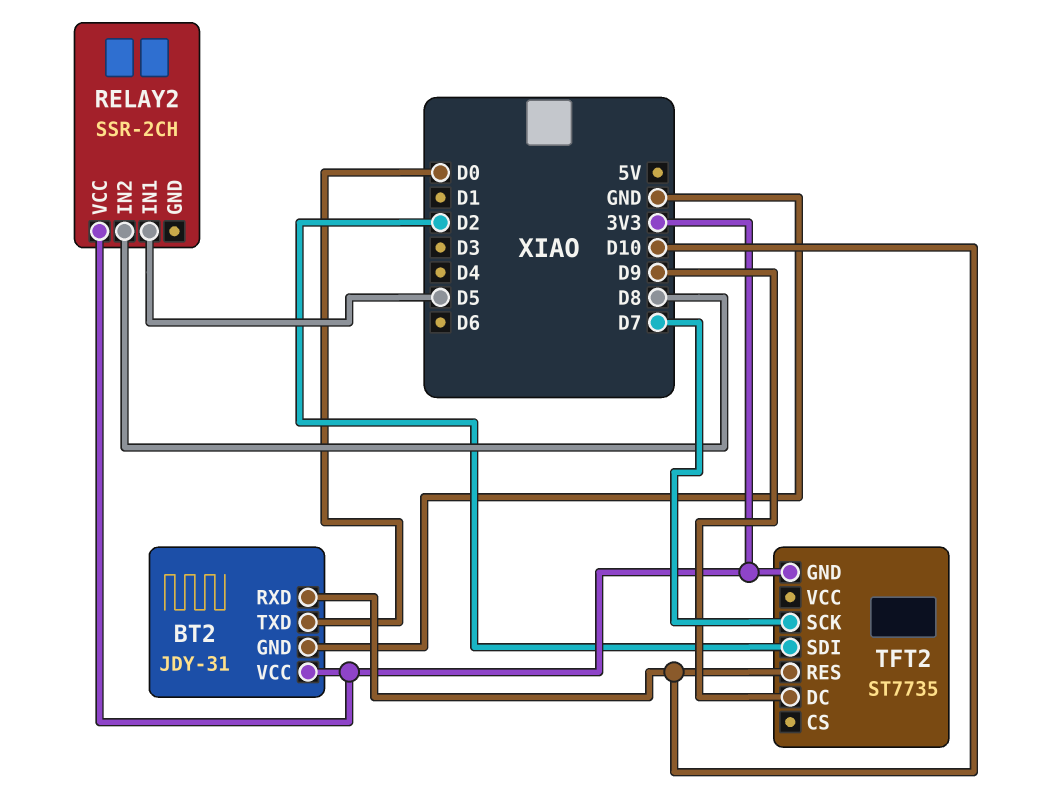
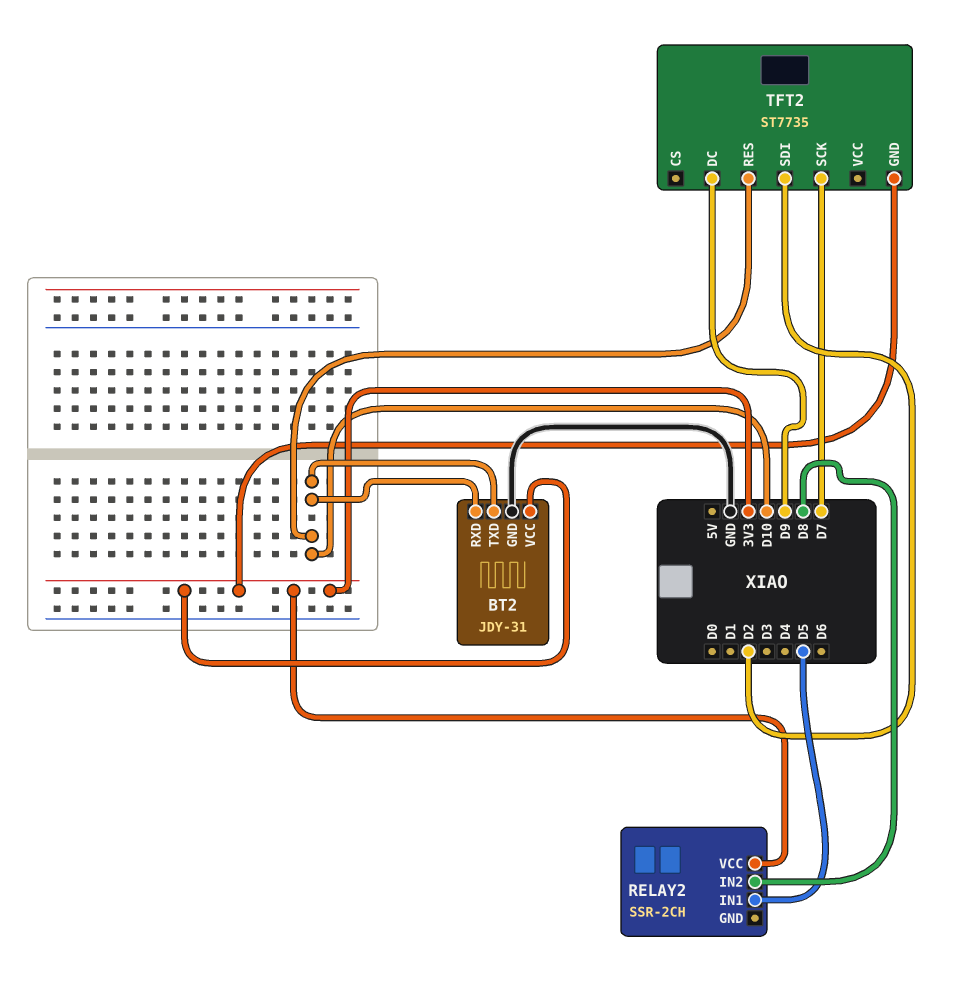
BT2 pin TXD: D0 -> D10

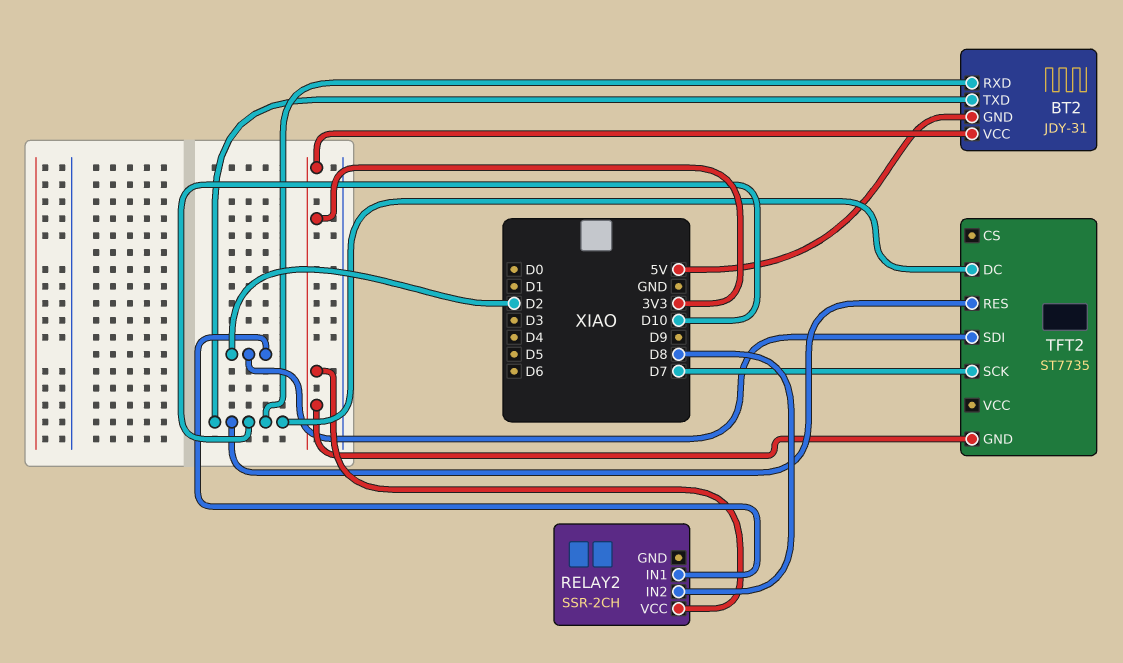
BT2 pin GND: GND -> 5V
RELAY2 pin IN1: D5 -> D2
TFT2 pin DC: D9 -> D10

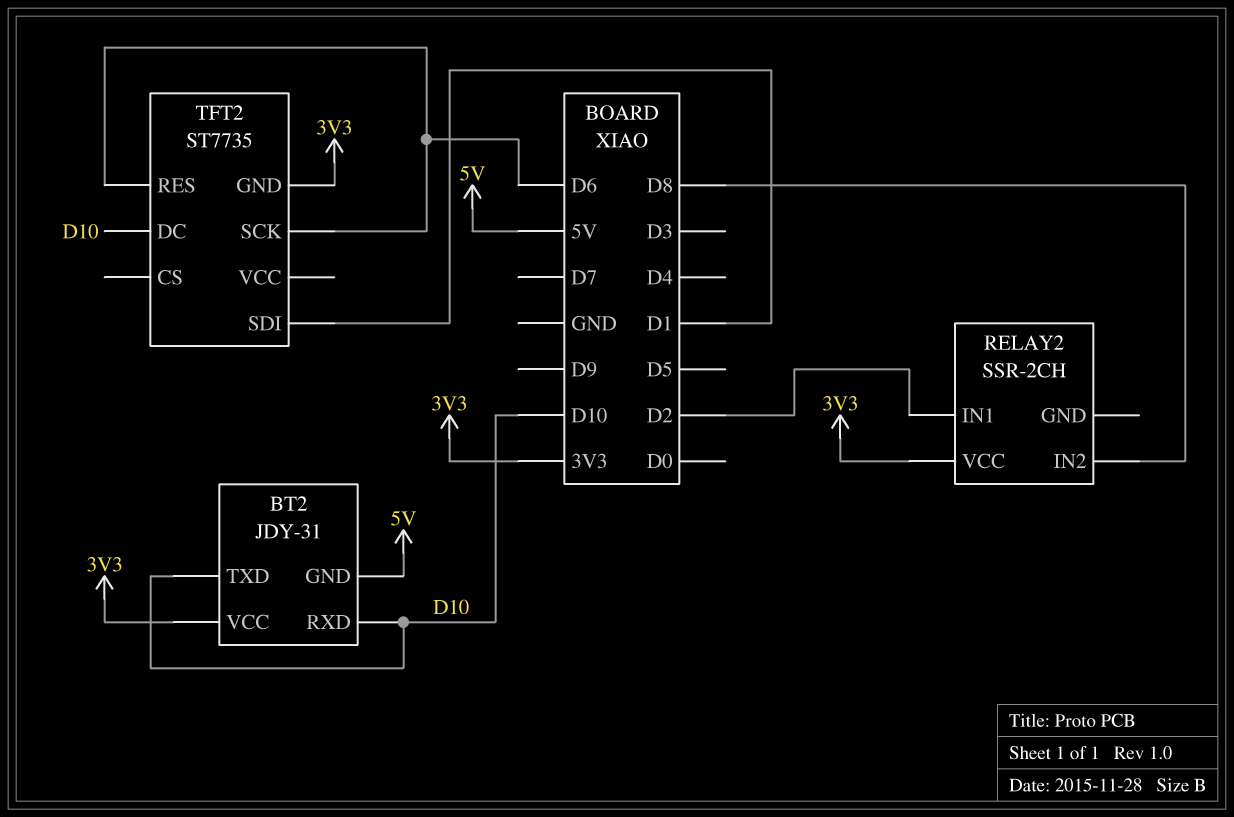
TFT2 pin RES: D10 -> D6
TFT2 pin SCK: D7 -> D6
TFT2 pin SDI: D2 -> D1

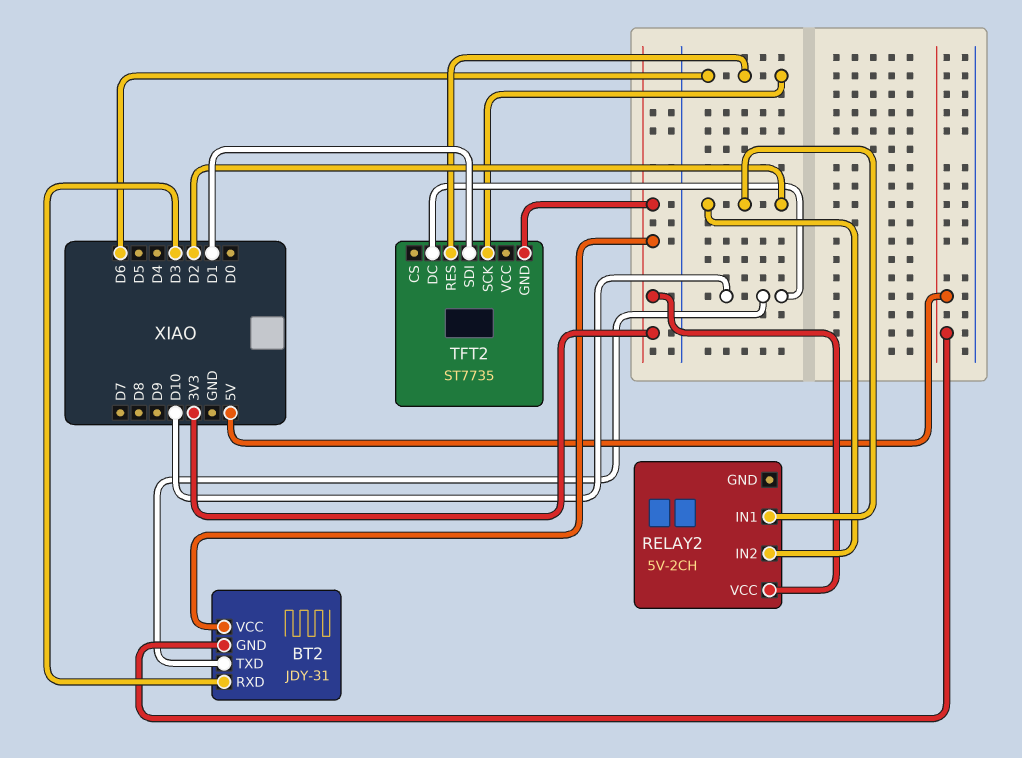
BT2 pin RXD: D10 -> D3
RELAY2: SSR-2CH -> 5V-2CH
RELAY2 pin IN2: D8 -> D2

